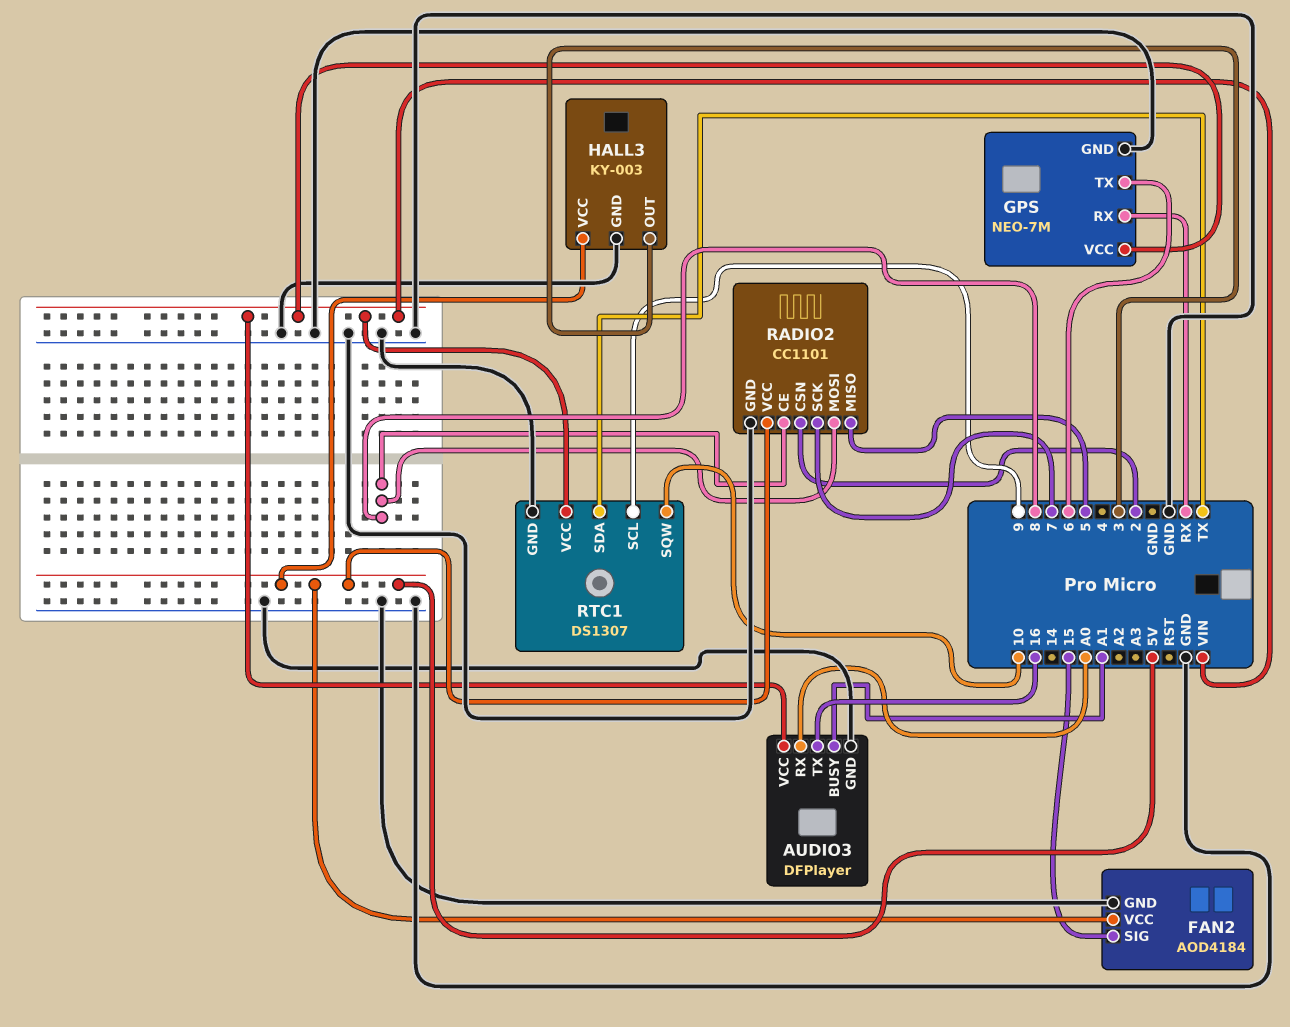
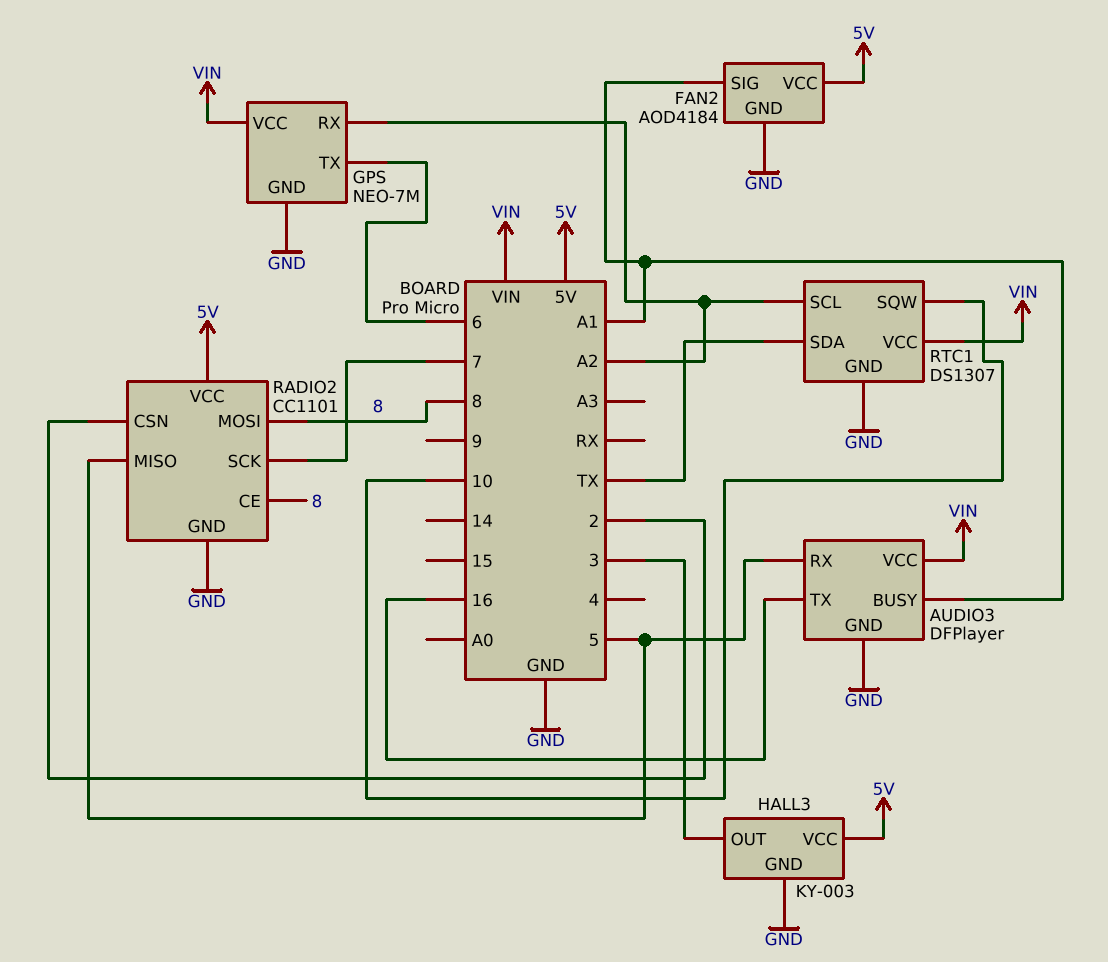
AUDIO3 pin RX: A0 -> 5
FAN2 pin SIG: 15 -> A1
GPS pin RX: RX -> A2
RTC1 pin SCL: 9 -> A2

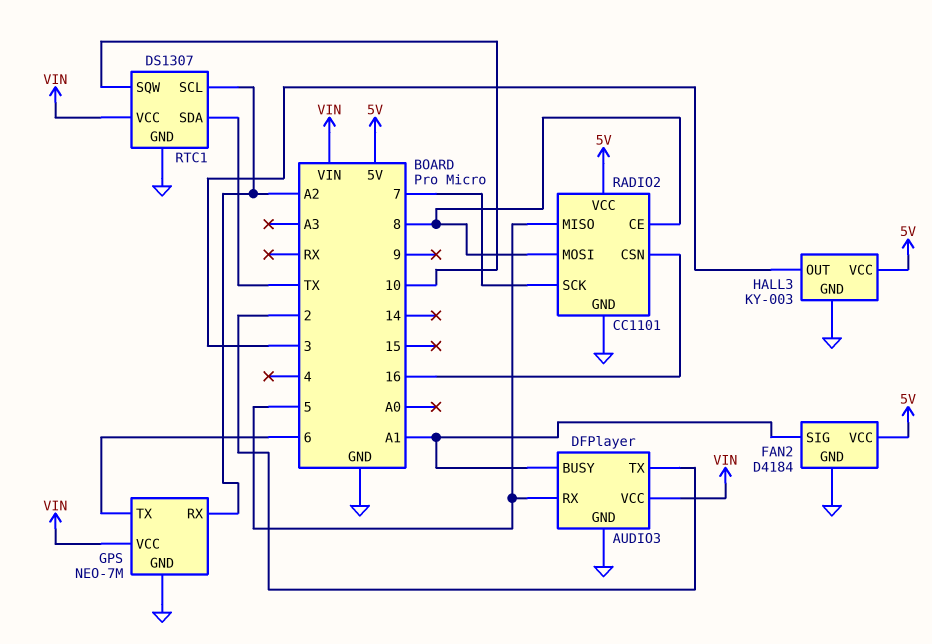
AUDIO3 pin TX: 16 -> 2
FAN2: AOD4184 -> D4184
RADIO2 pin CSN: 2 -> 16

